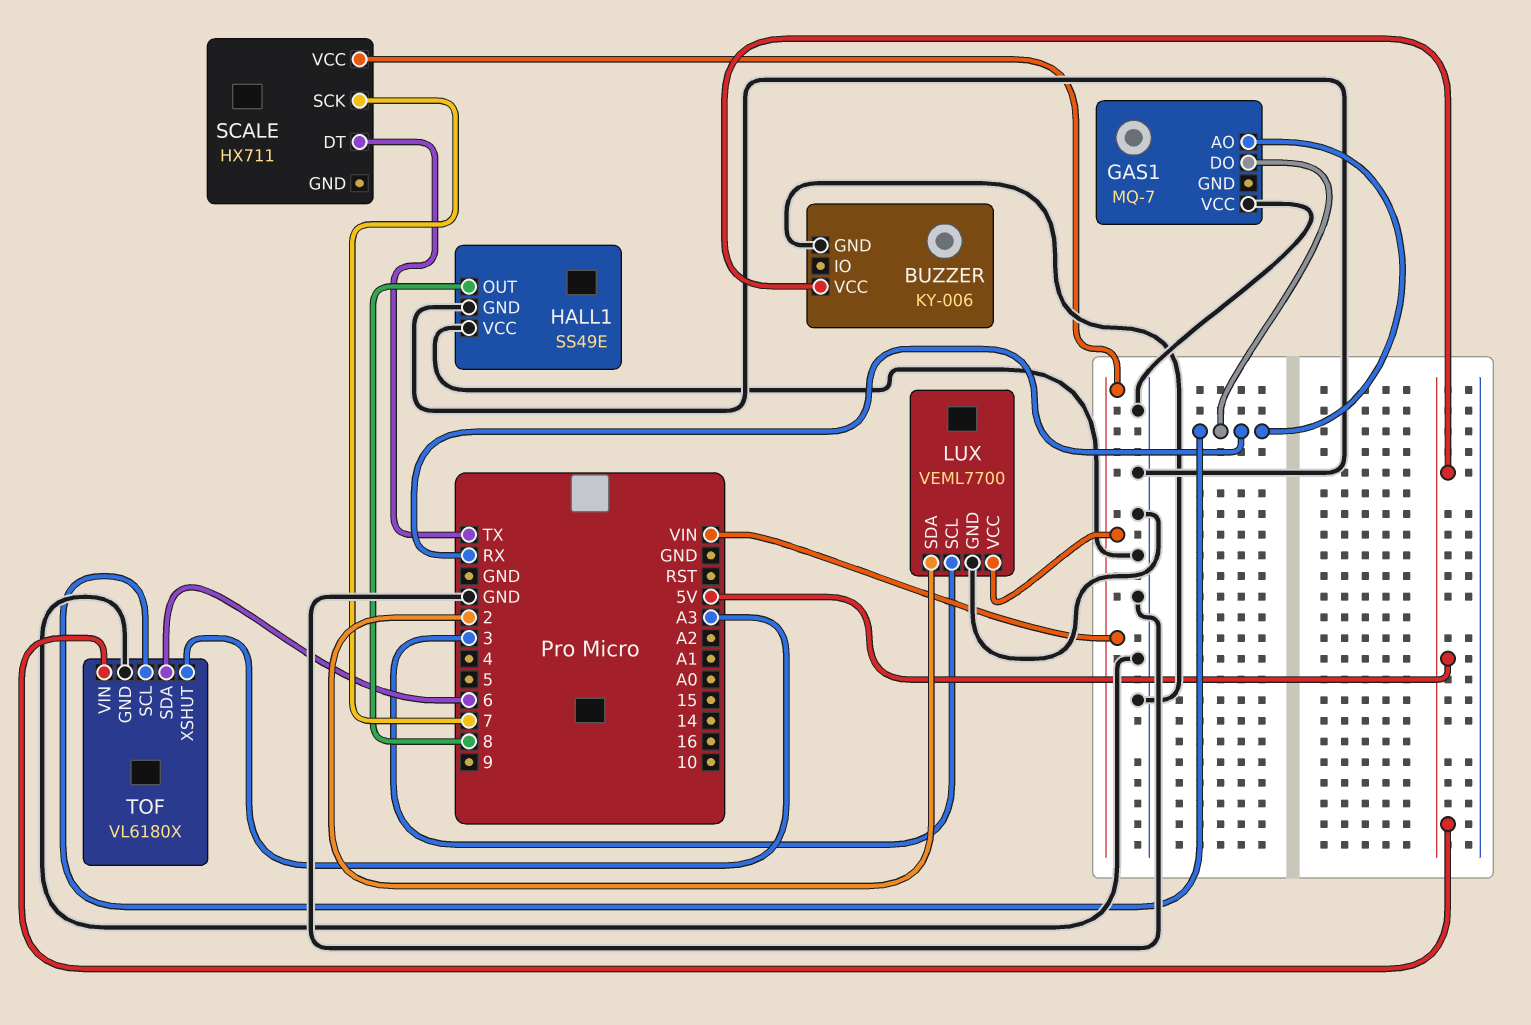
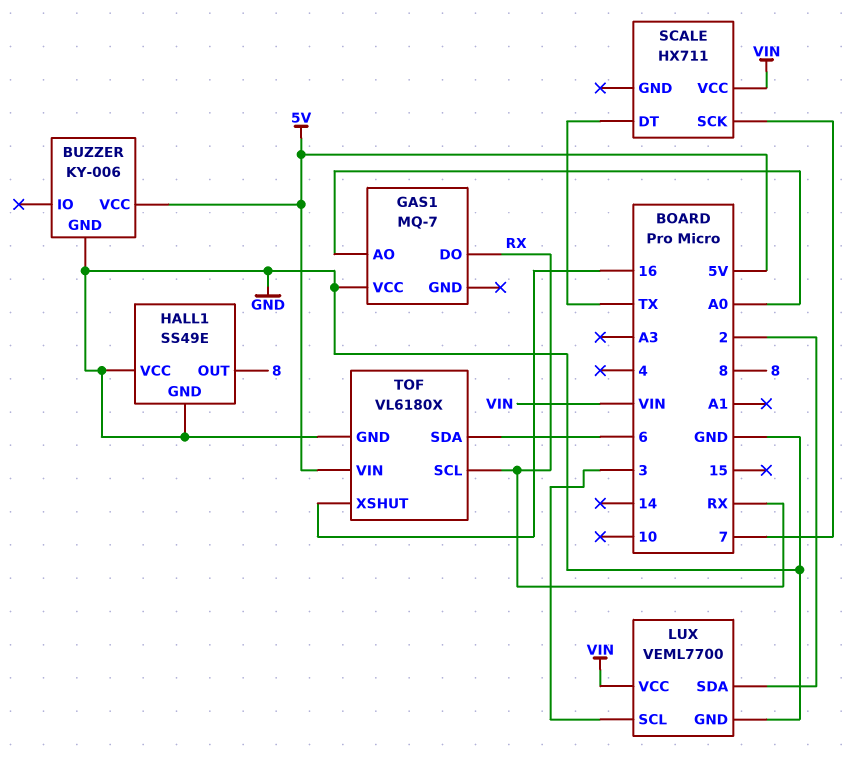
GAS1 pin AO: RX -> A0
TOF pin XSHUT: A3 -> 16

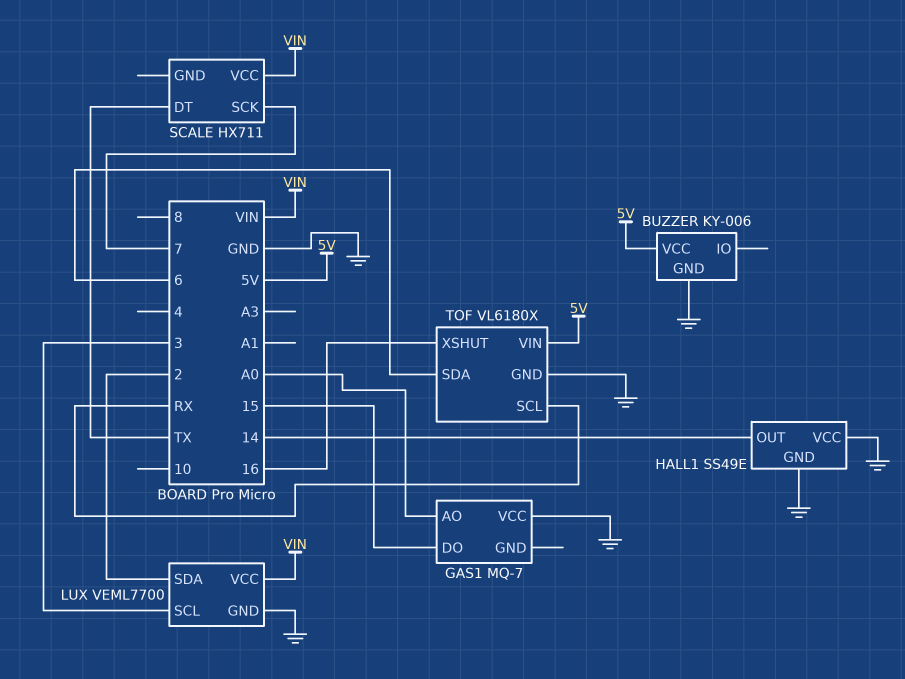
GAS1 pin DO: RX -> 15
HALL1 pin OUT: 8 -> 14

